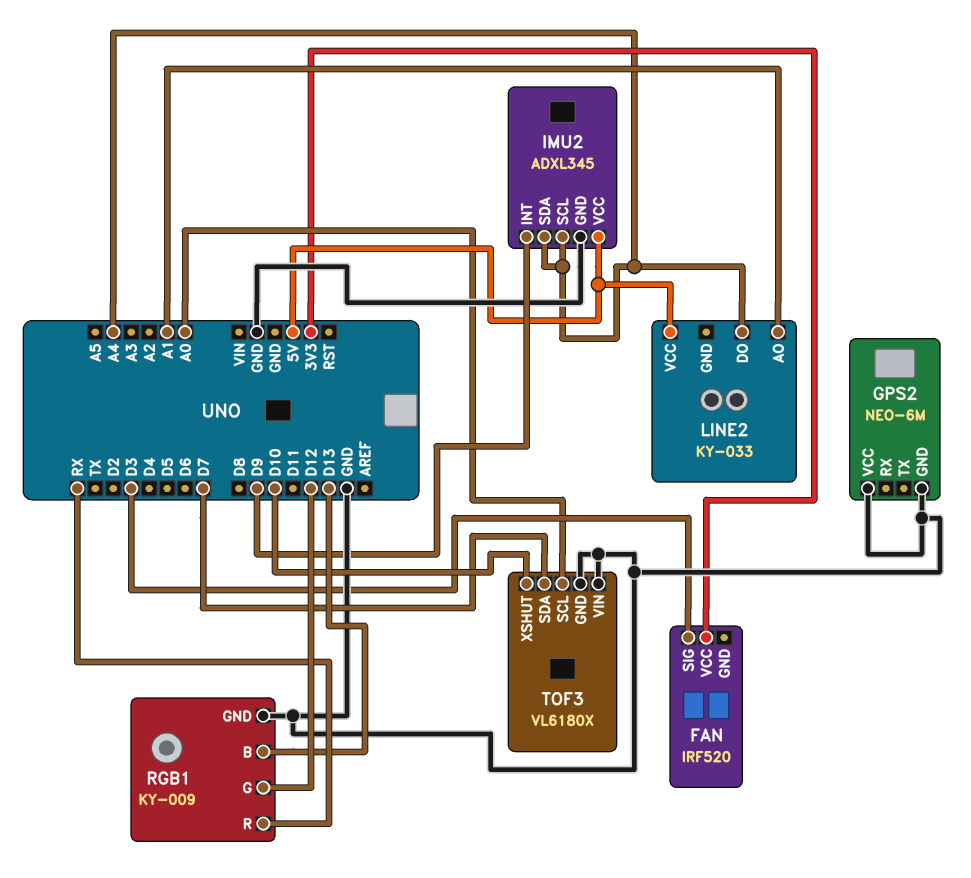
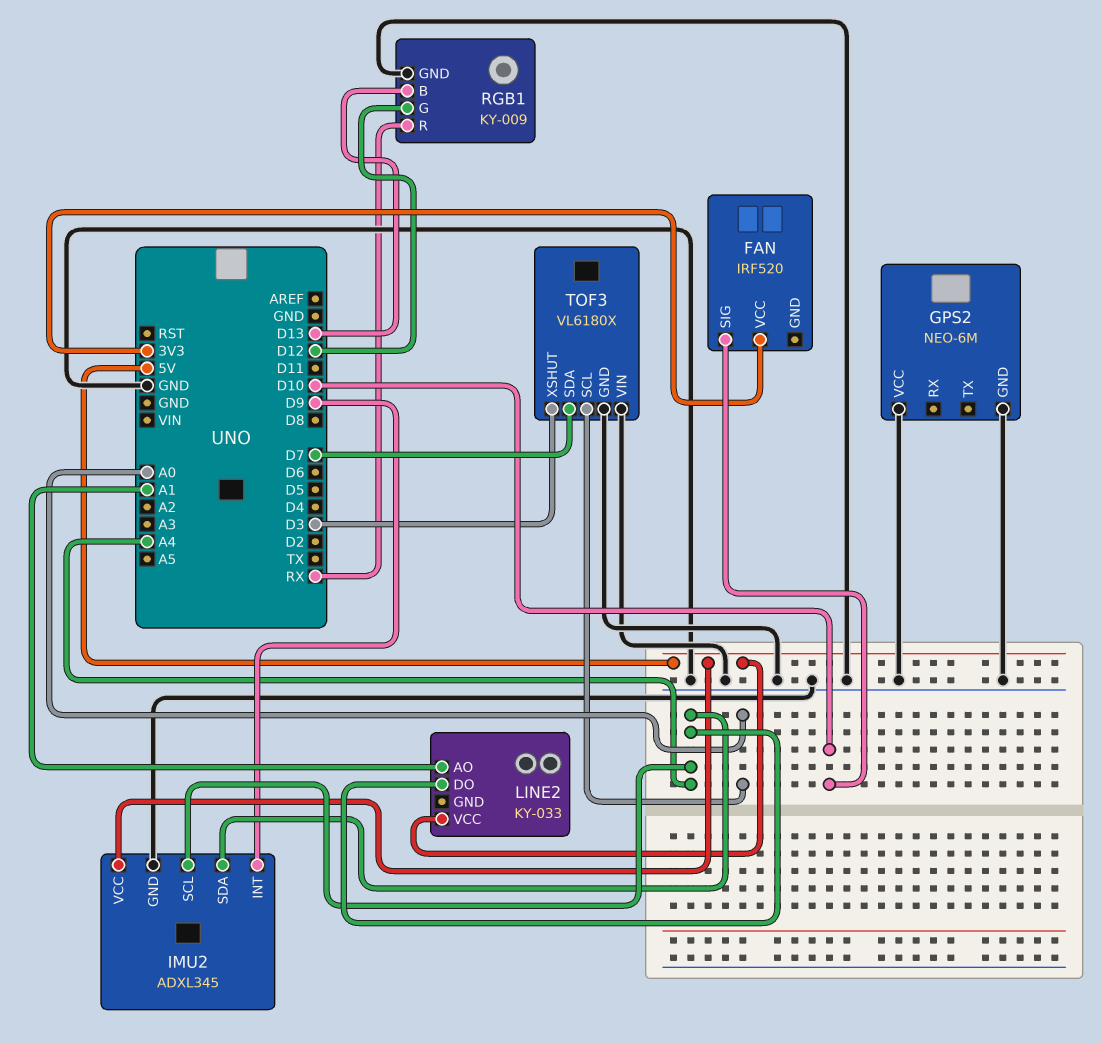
FAN pin SIG: D3 -> D10
TOF3 pin XSHUT: D10 -> D3

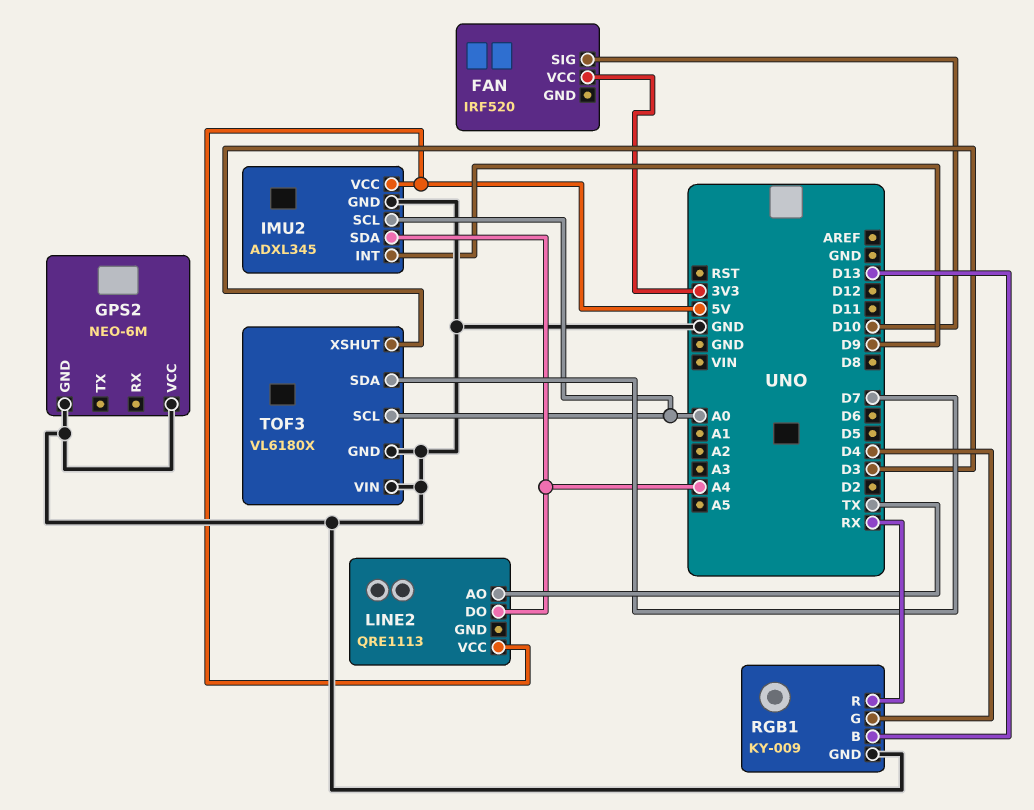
IMU2 pin SCL: A4 -> A0
LINE2: KY-033 -> QRE1113
LINE2 pin AO: A1 -> TX
RGB1 pin G: D12 -> D4

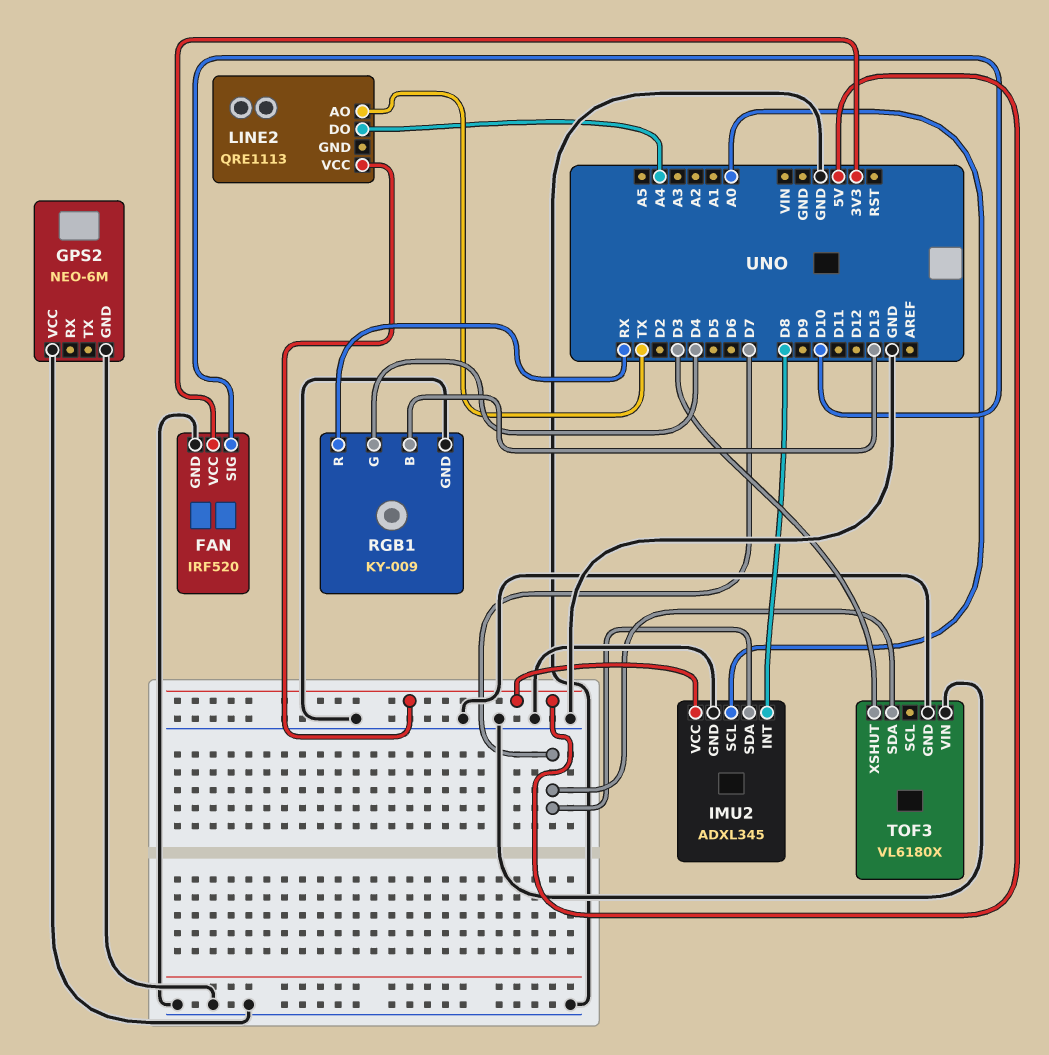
FAN pin GND: none -> GND
IMU2 pin INT: D9 -> D8
IMU2 pin SDA: A4 -> D7
TOF3 pin SCL: A0 -> none

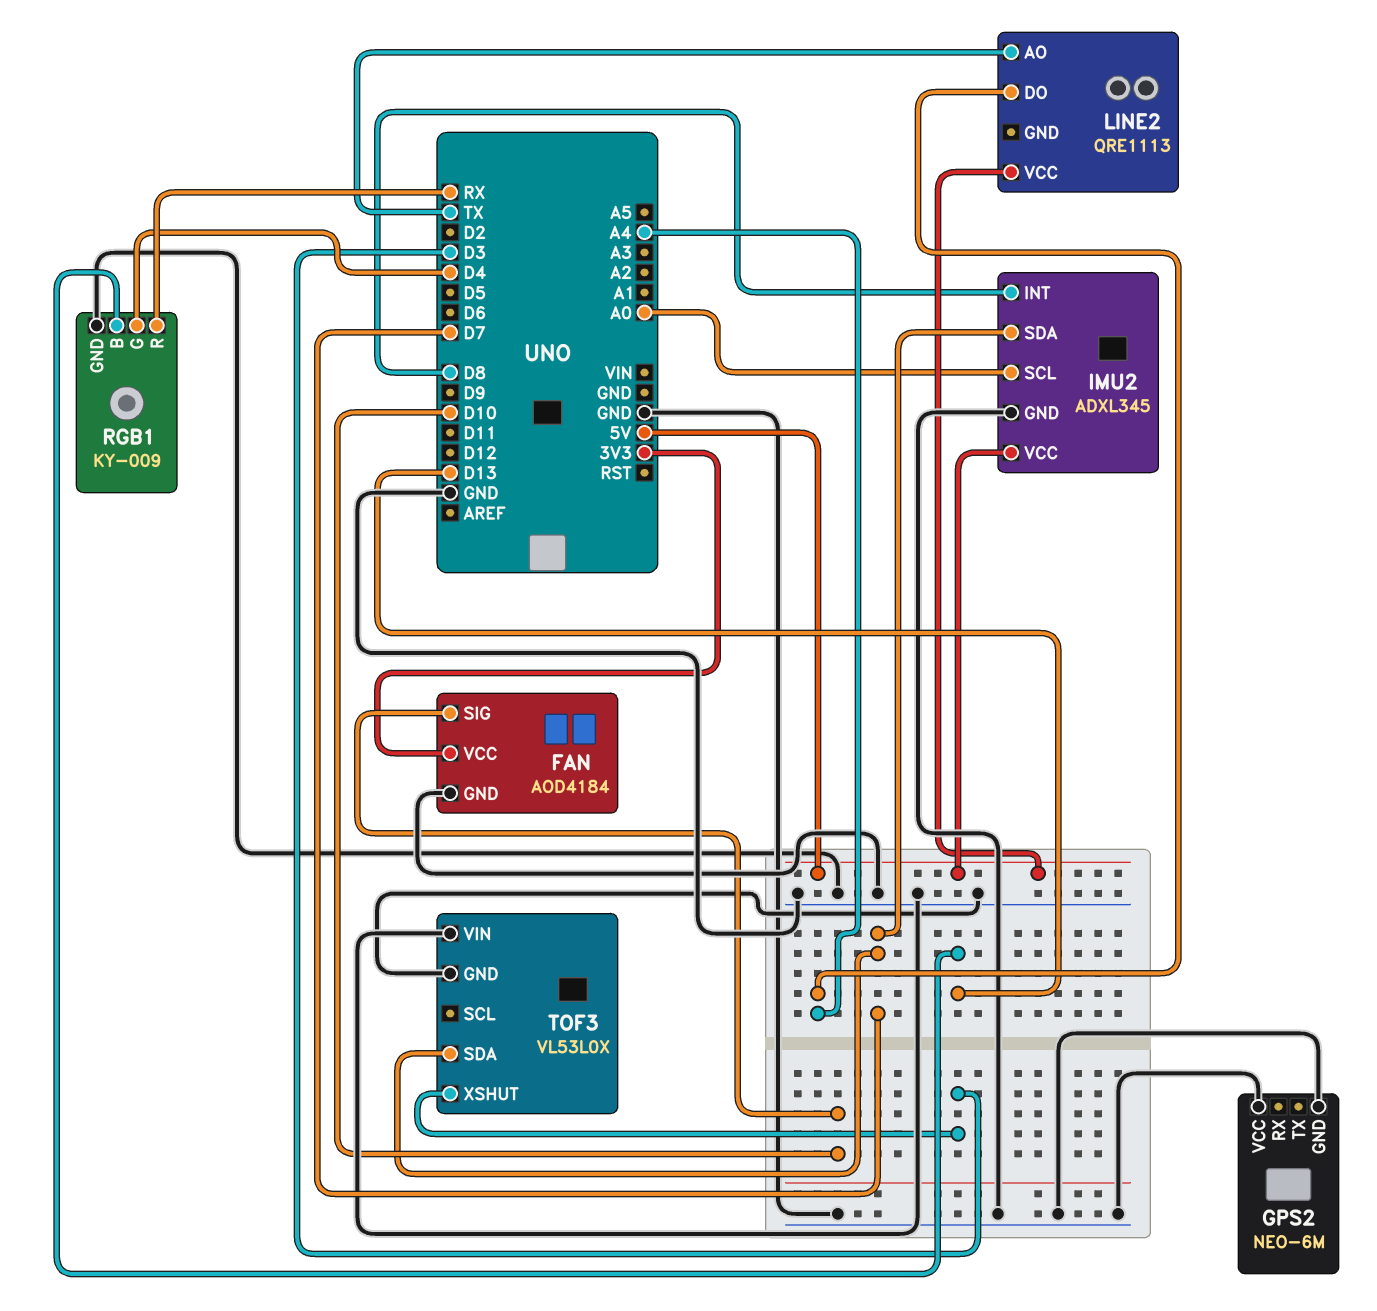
FAN: IRF520 -> AOD4184
TOF3: VL6180X -> VL53L0X

